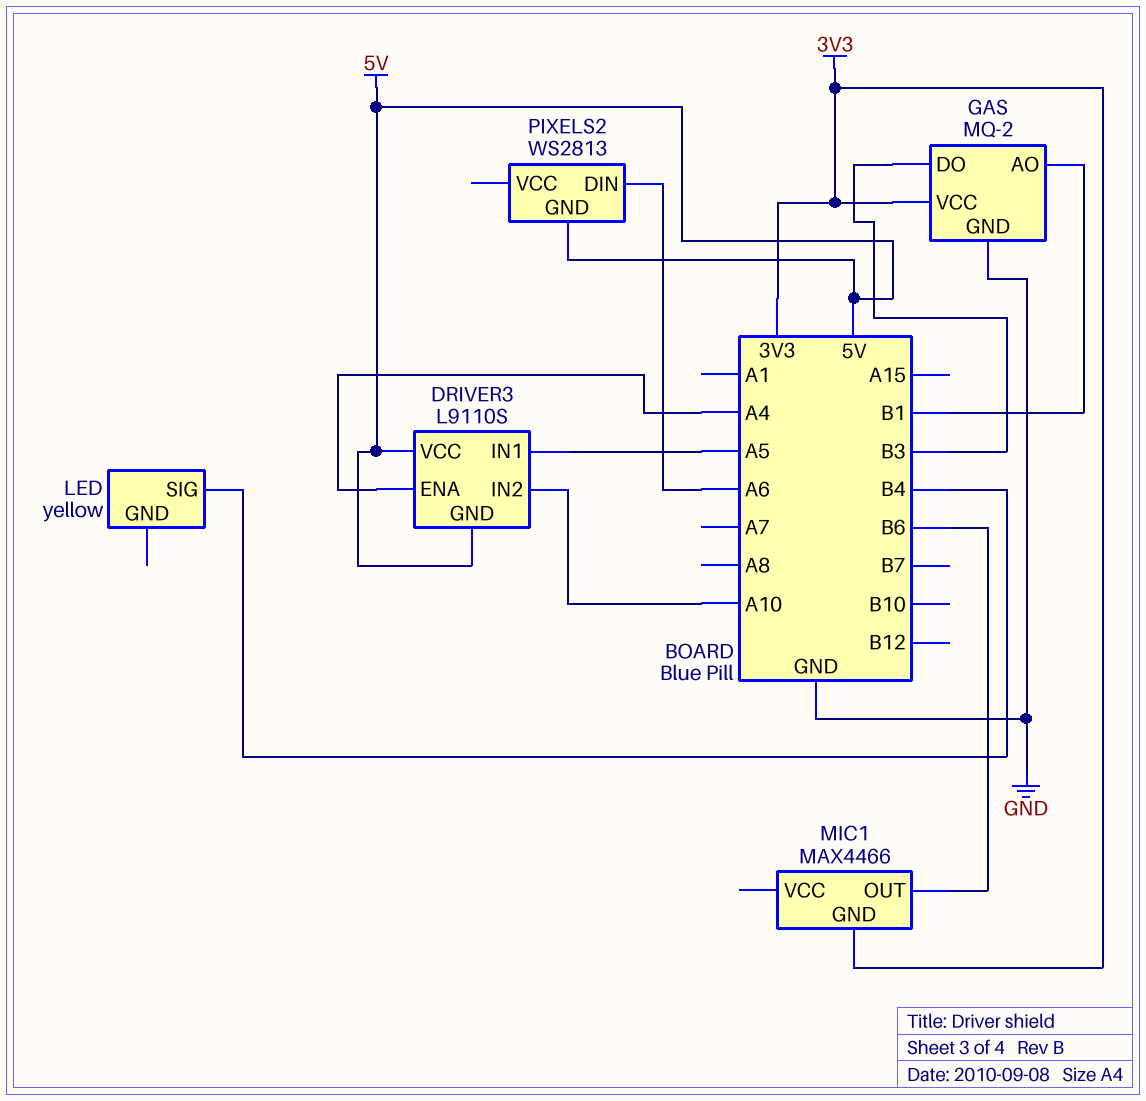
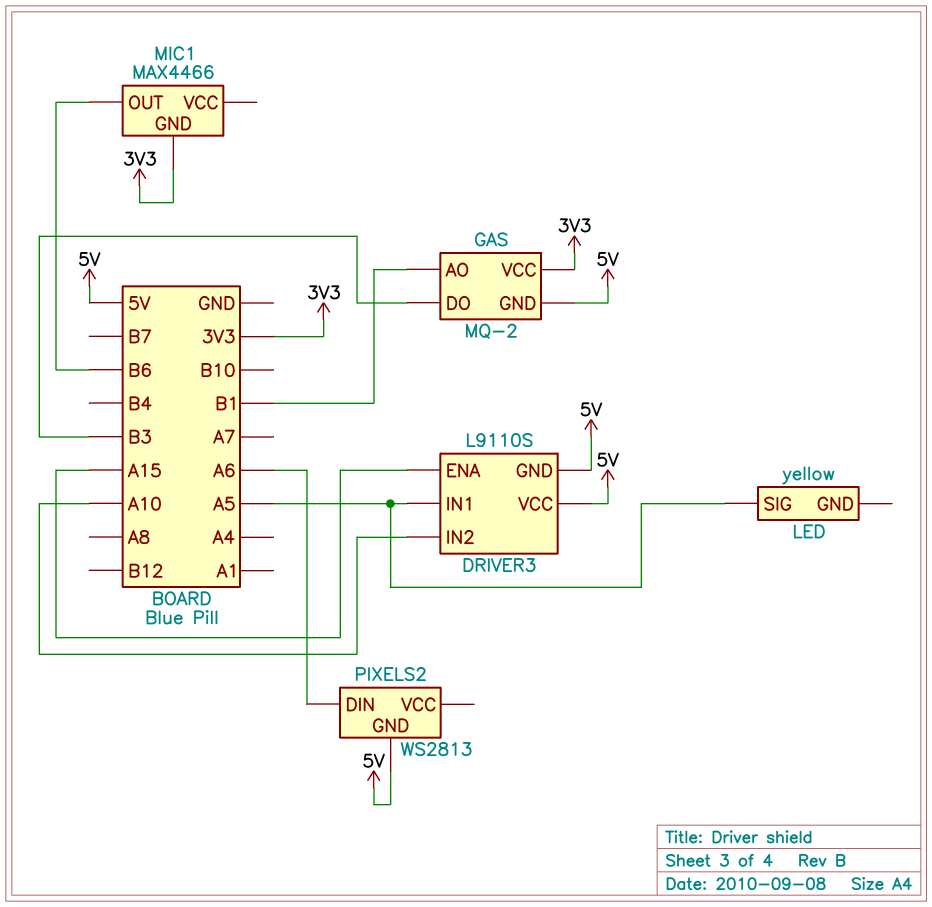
DRIVER3 pin ENA: A4 -> A15
GAS pin GND: GND -> 5V
LED pin SIG: B4 -> A5

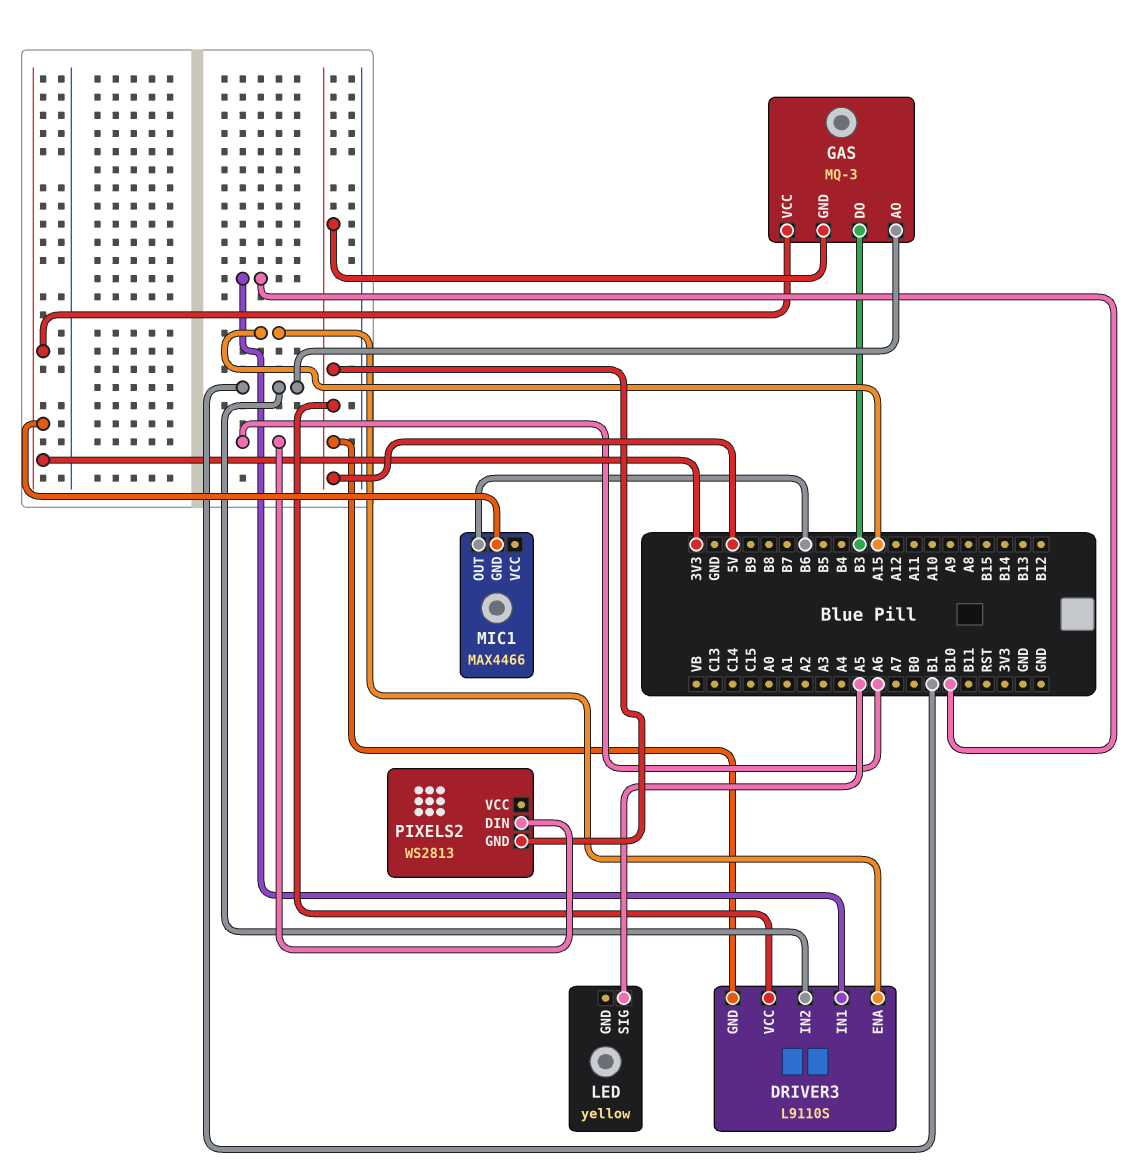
DRIVER3 pin IN1: A5 -> B10
DRIVER3 pin IN2: A10 -> B1
GAS: MQ-2 -> MQ-3

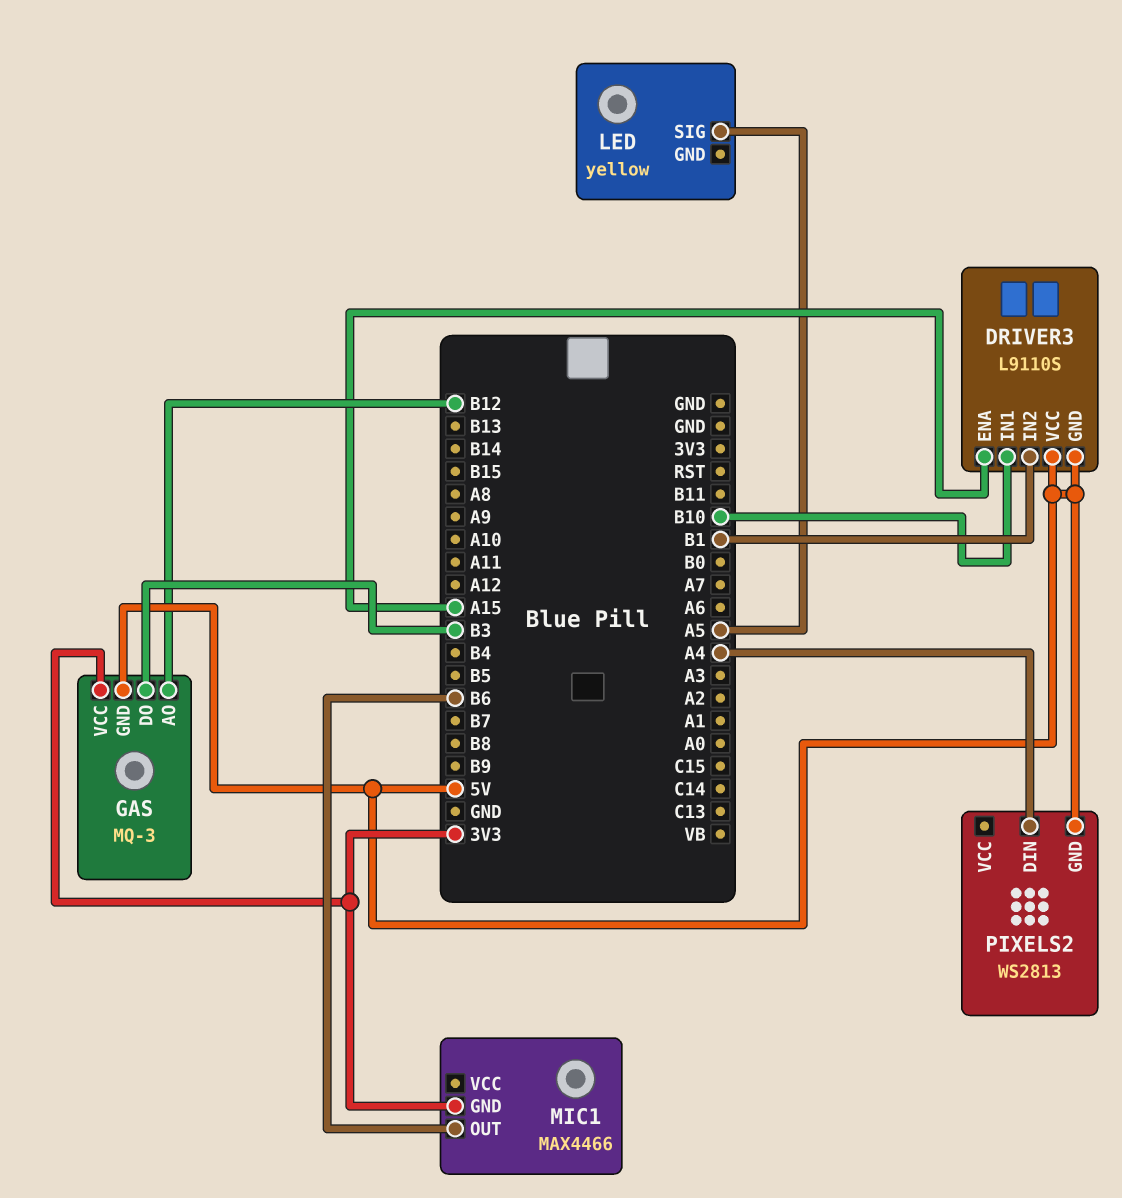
GAS pin AO: B1 -> B12
PIXELS2 pin DIN: A6 -> A4

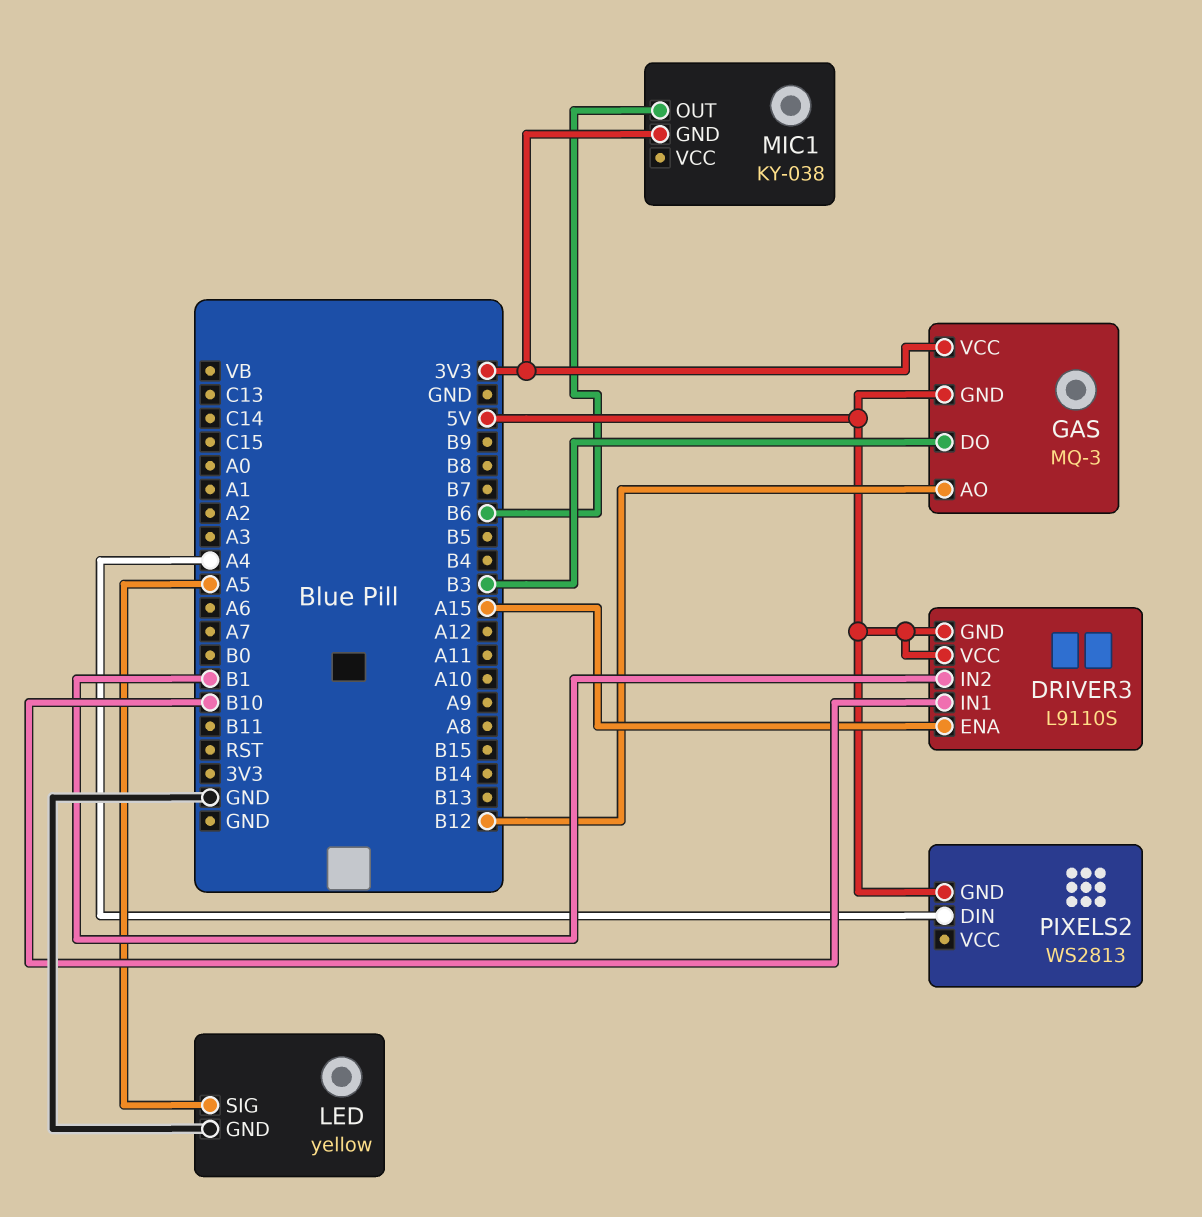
LED pin GND: none -> GND
MIC1: MAX4466 -> KY-038

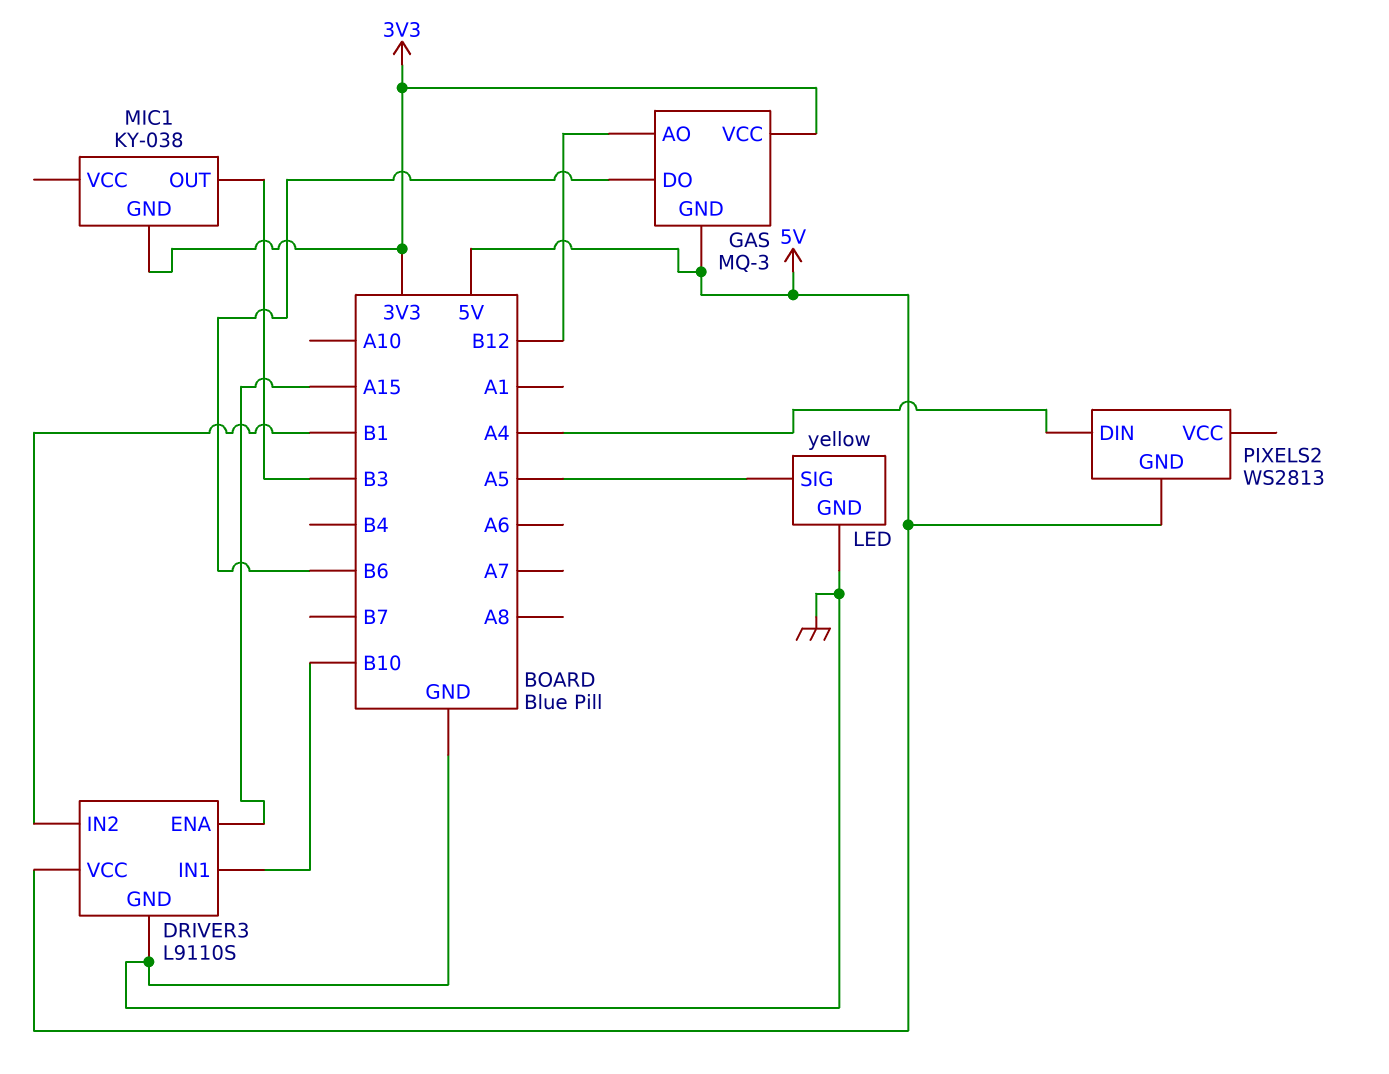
DRIVER3 pin GND: 5V -> GND
GAS pin DO: B3 -> B6
MIC1 pin OUT: B6 -> B3

